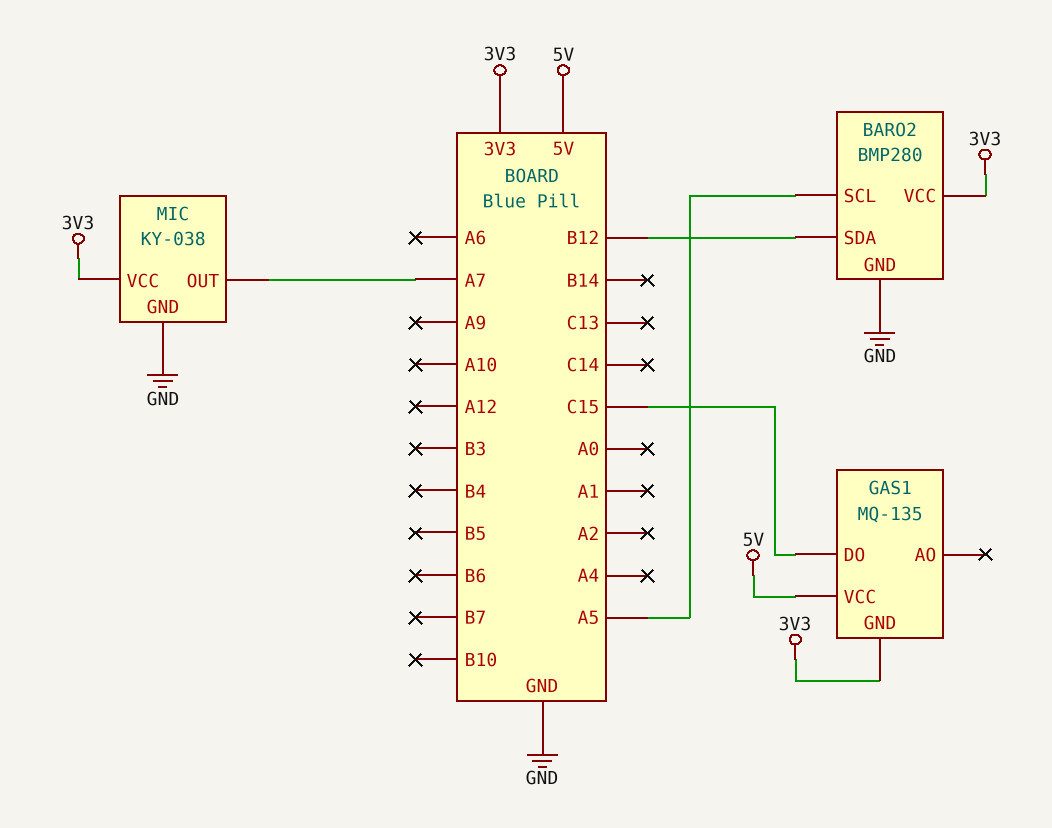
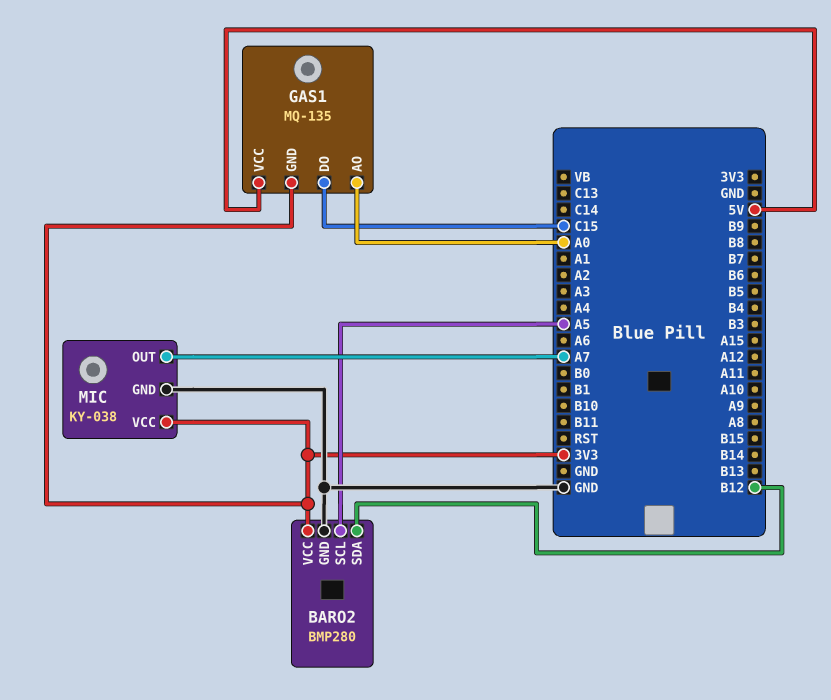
GAS1 pin AO: none -> A0

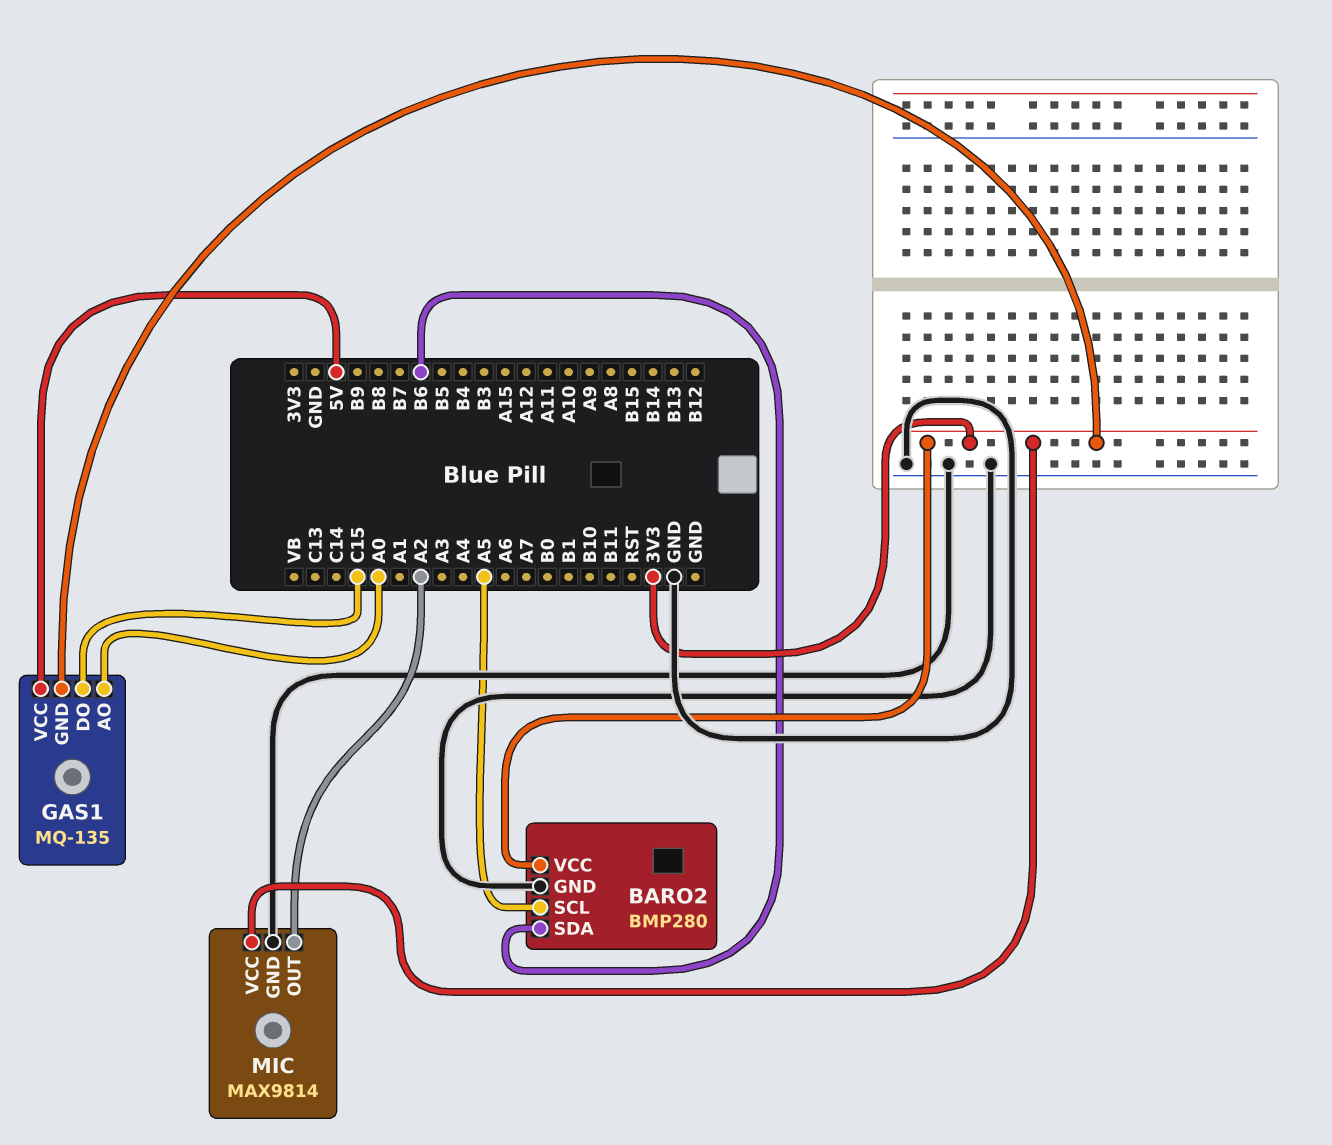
BARO2 pin SDA: B12 -> B6
MIC: KY-038 -> MAX9814
MIC pin OUT: A7 -> A2

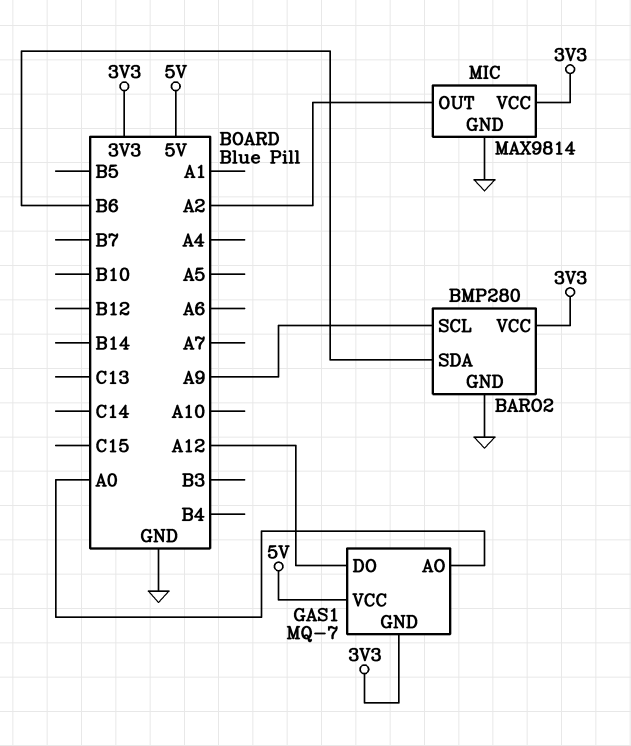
BARO2 pin SCL: A5 -> A9
GAS1: MQ-135 -> MQ-7
GAS1 pin DO: C15 -> A12

